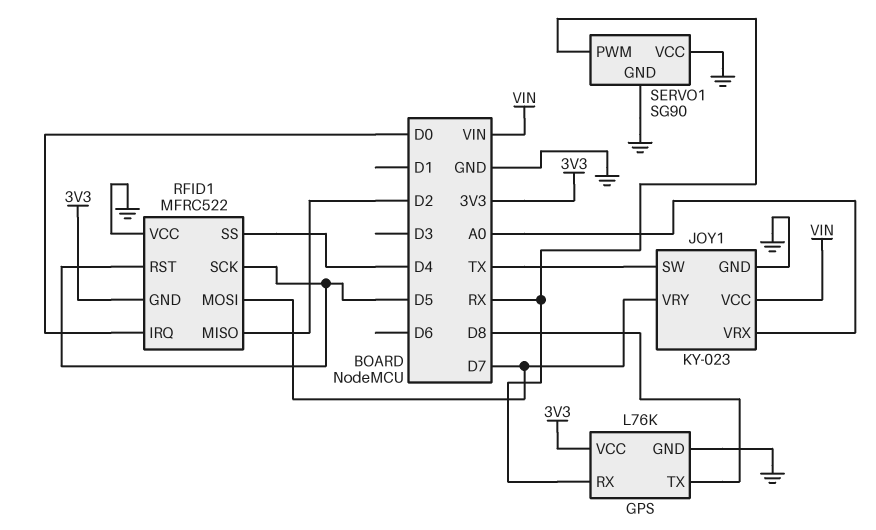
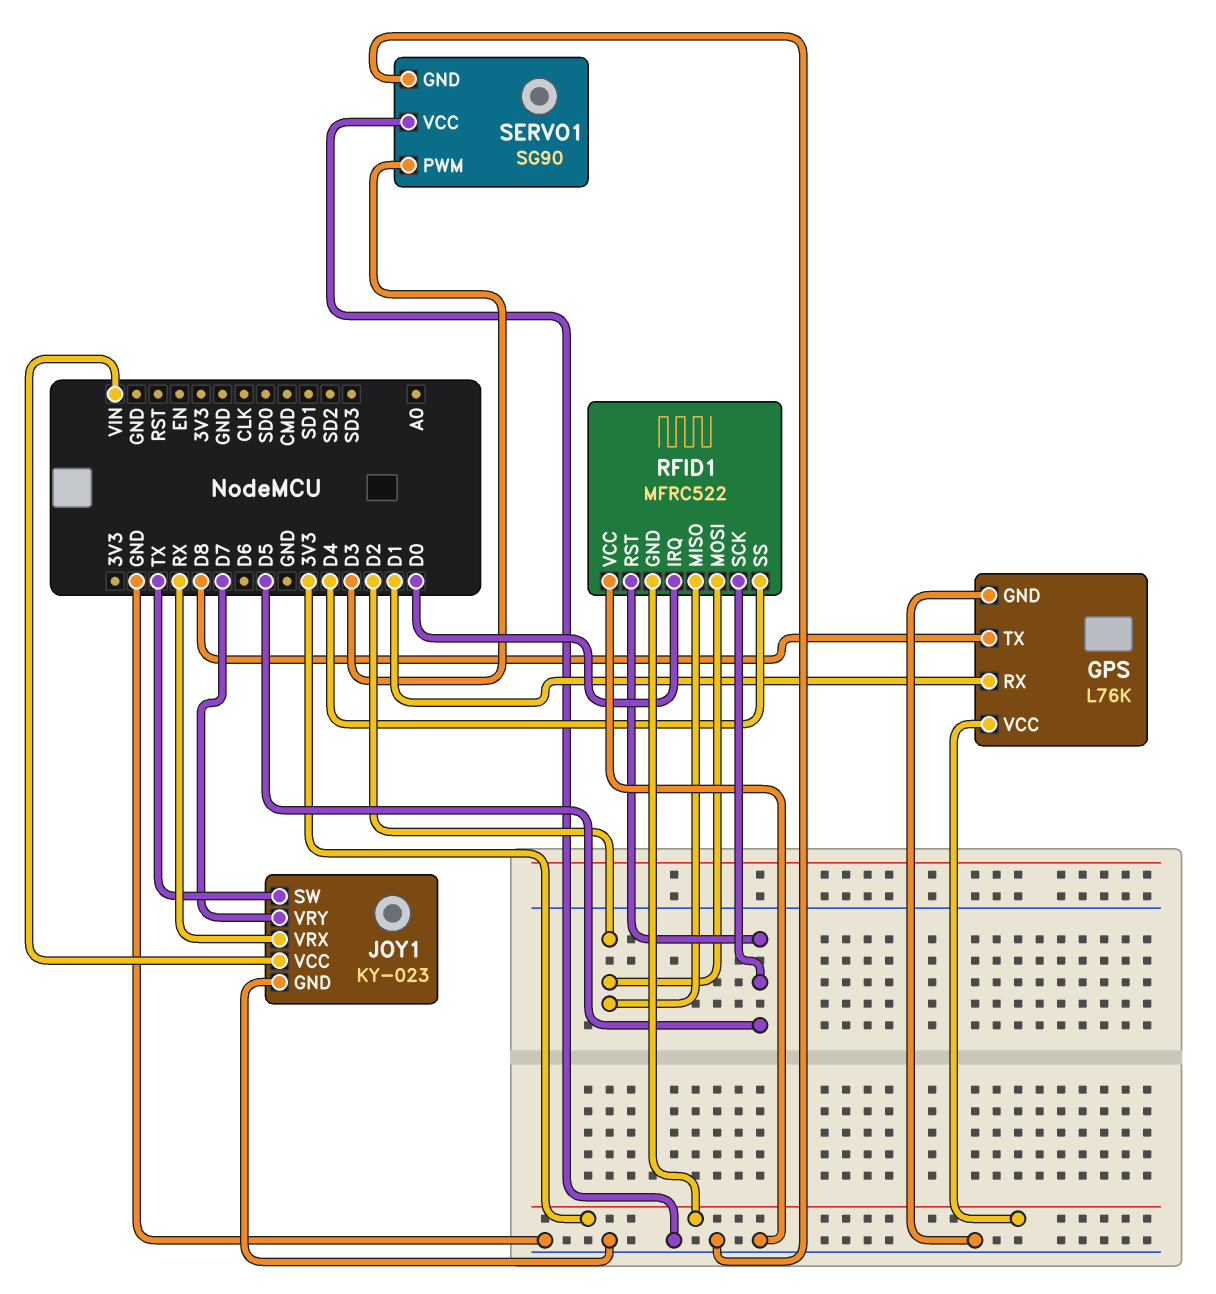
GPS pin RX: RX -> D1
JOY1 pin VRX: A0 -> RX
RFID1 pin MOSI: D7 -> D2
SERVO1 pin PWM: RX -> D3

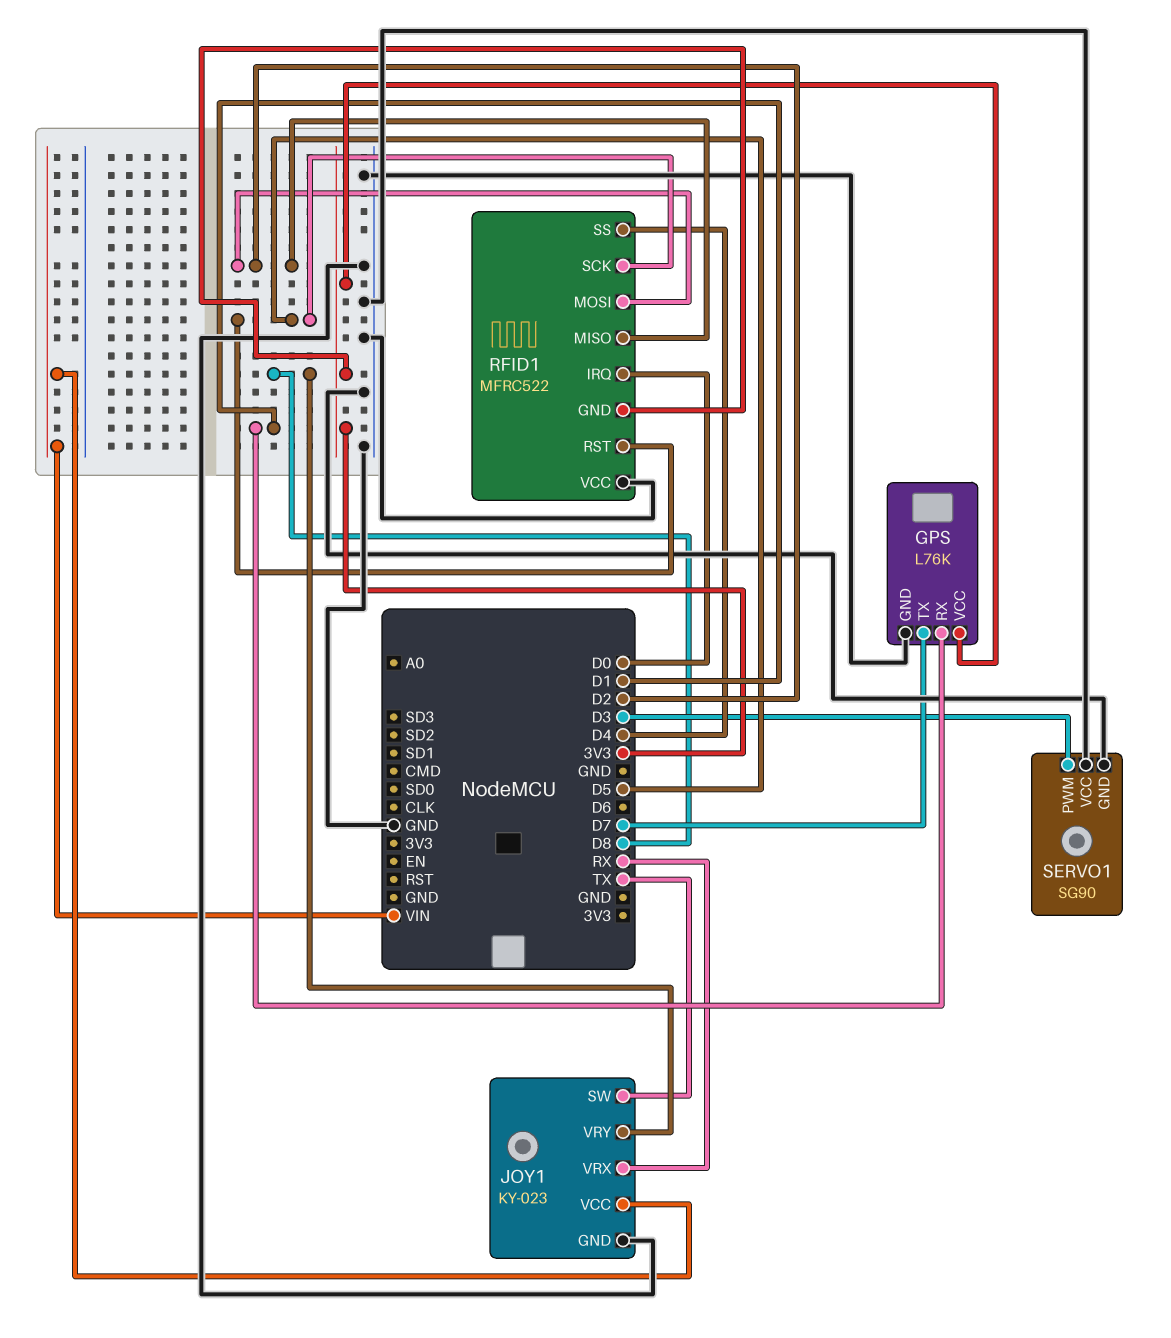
GPS pin TX: D8 -> D7
JOY1 pin VRY: D7 -> D8

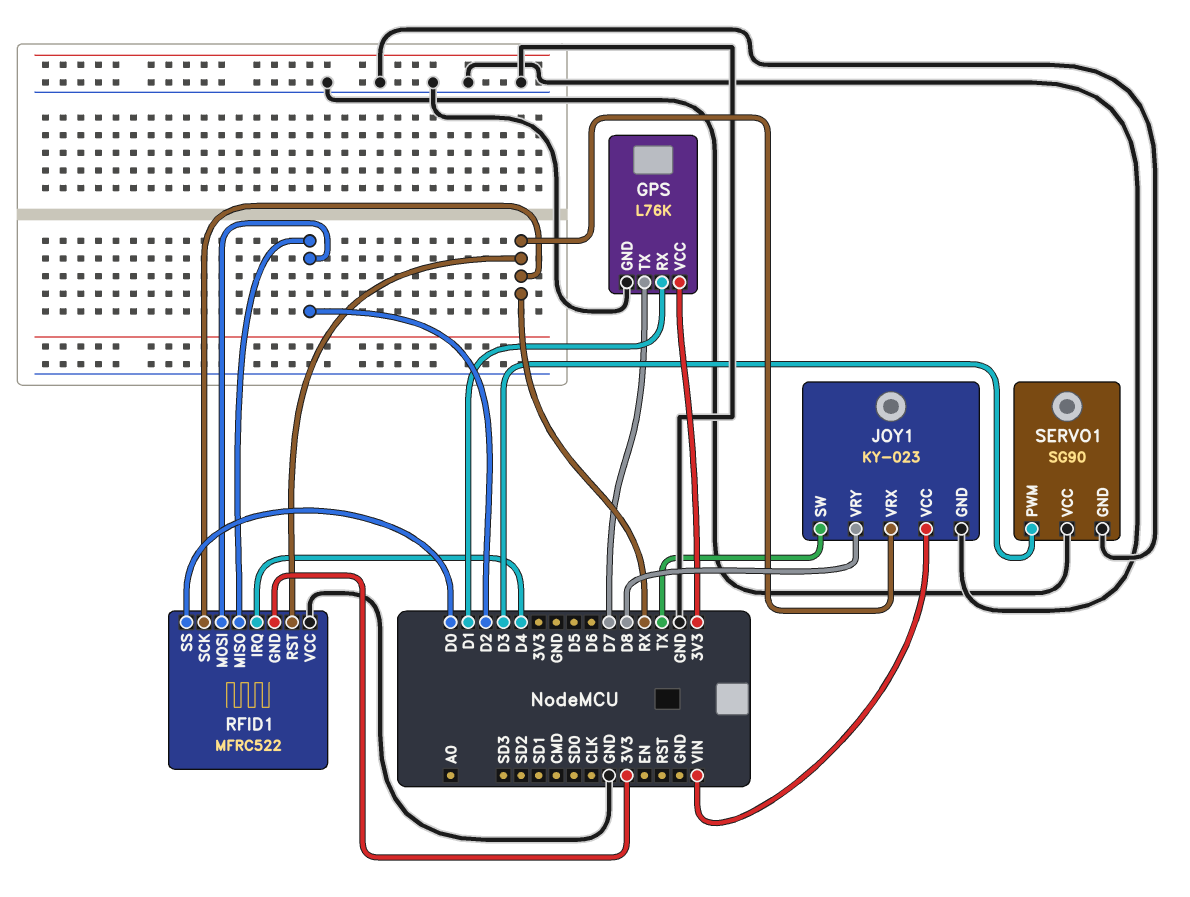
RFID1 pin IRQ: D0 -> D4
RFID1 pin RST: D5 -> RX
RFID1 pin SCK: D5 -> RX
RFID1 pin SS: D4 -> D0

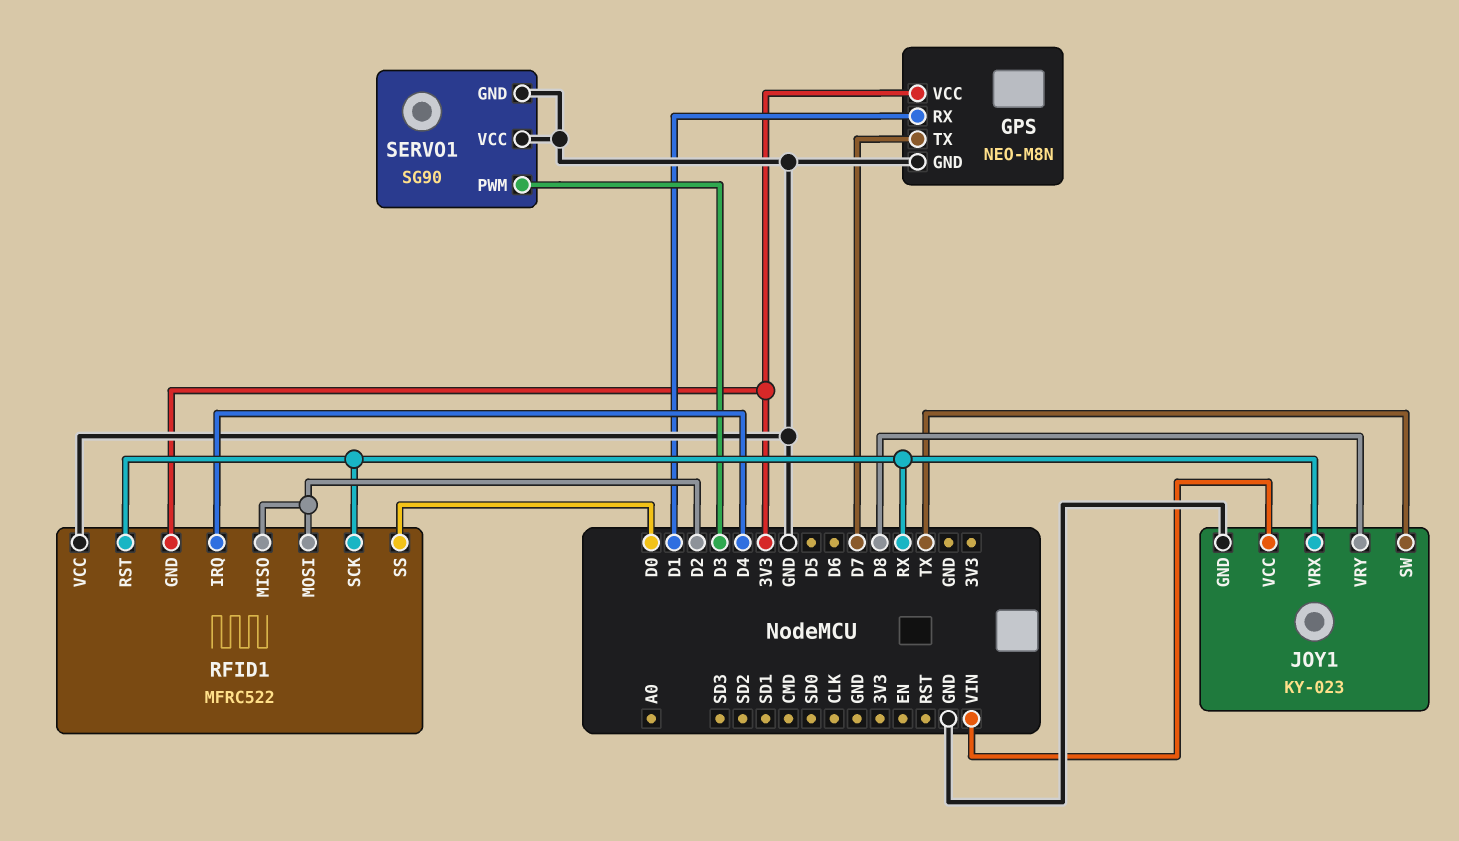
GPS: L76K -> NEO-M8N

